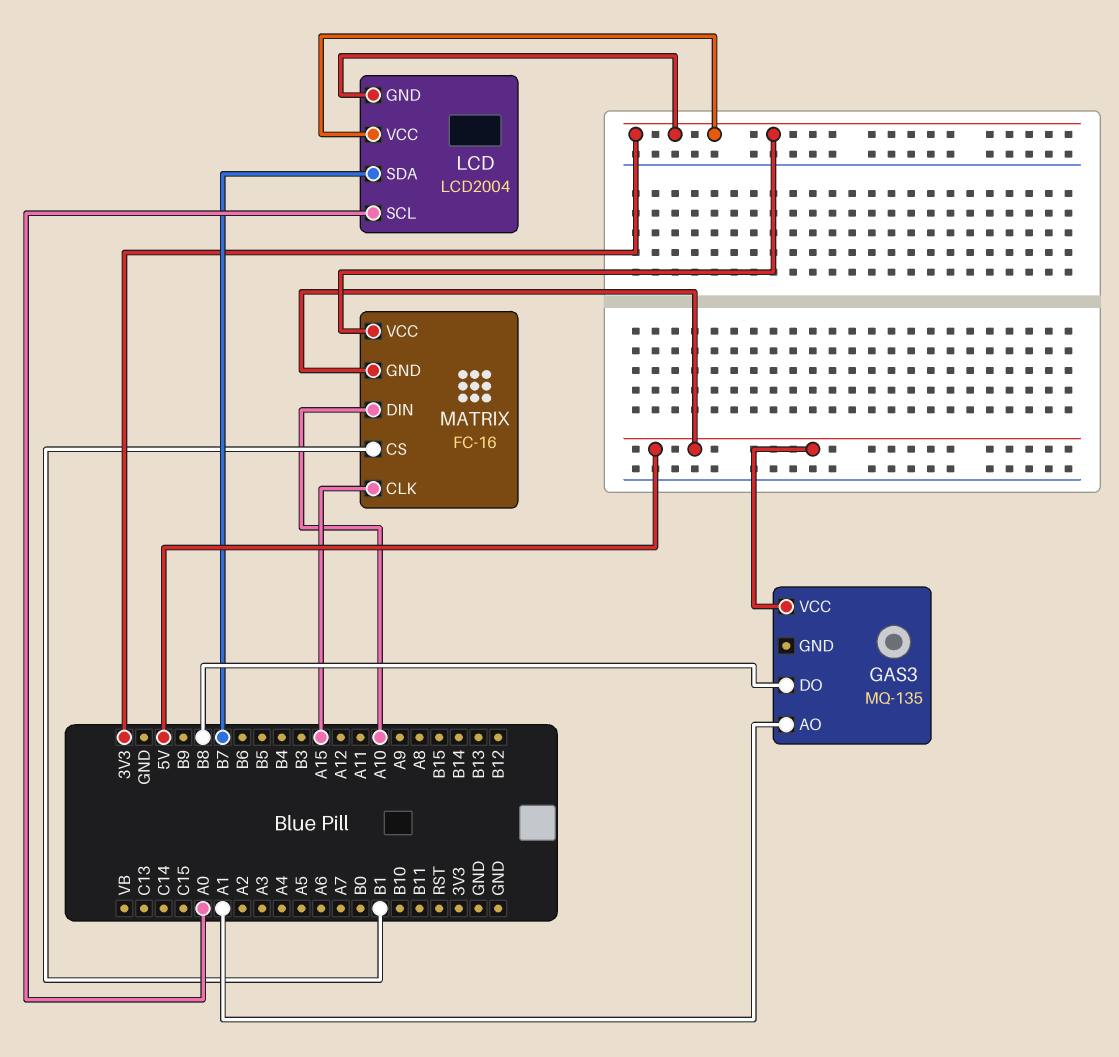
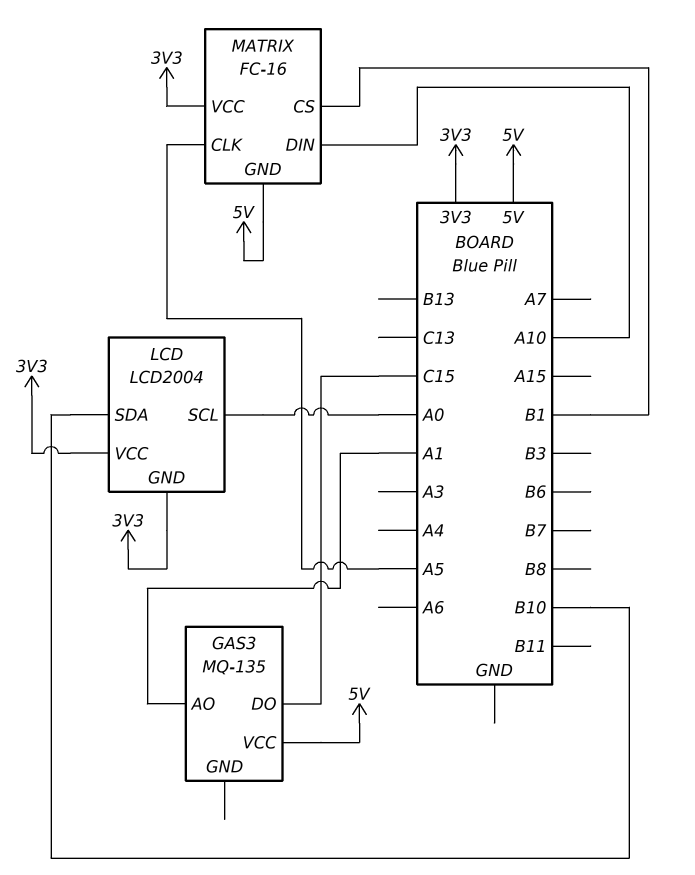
GAS3 pin DO: B8 -> C15
LCD pin SDA: B7 -> B10
MATRIX pin CLK: A15 -> A5

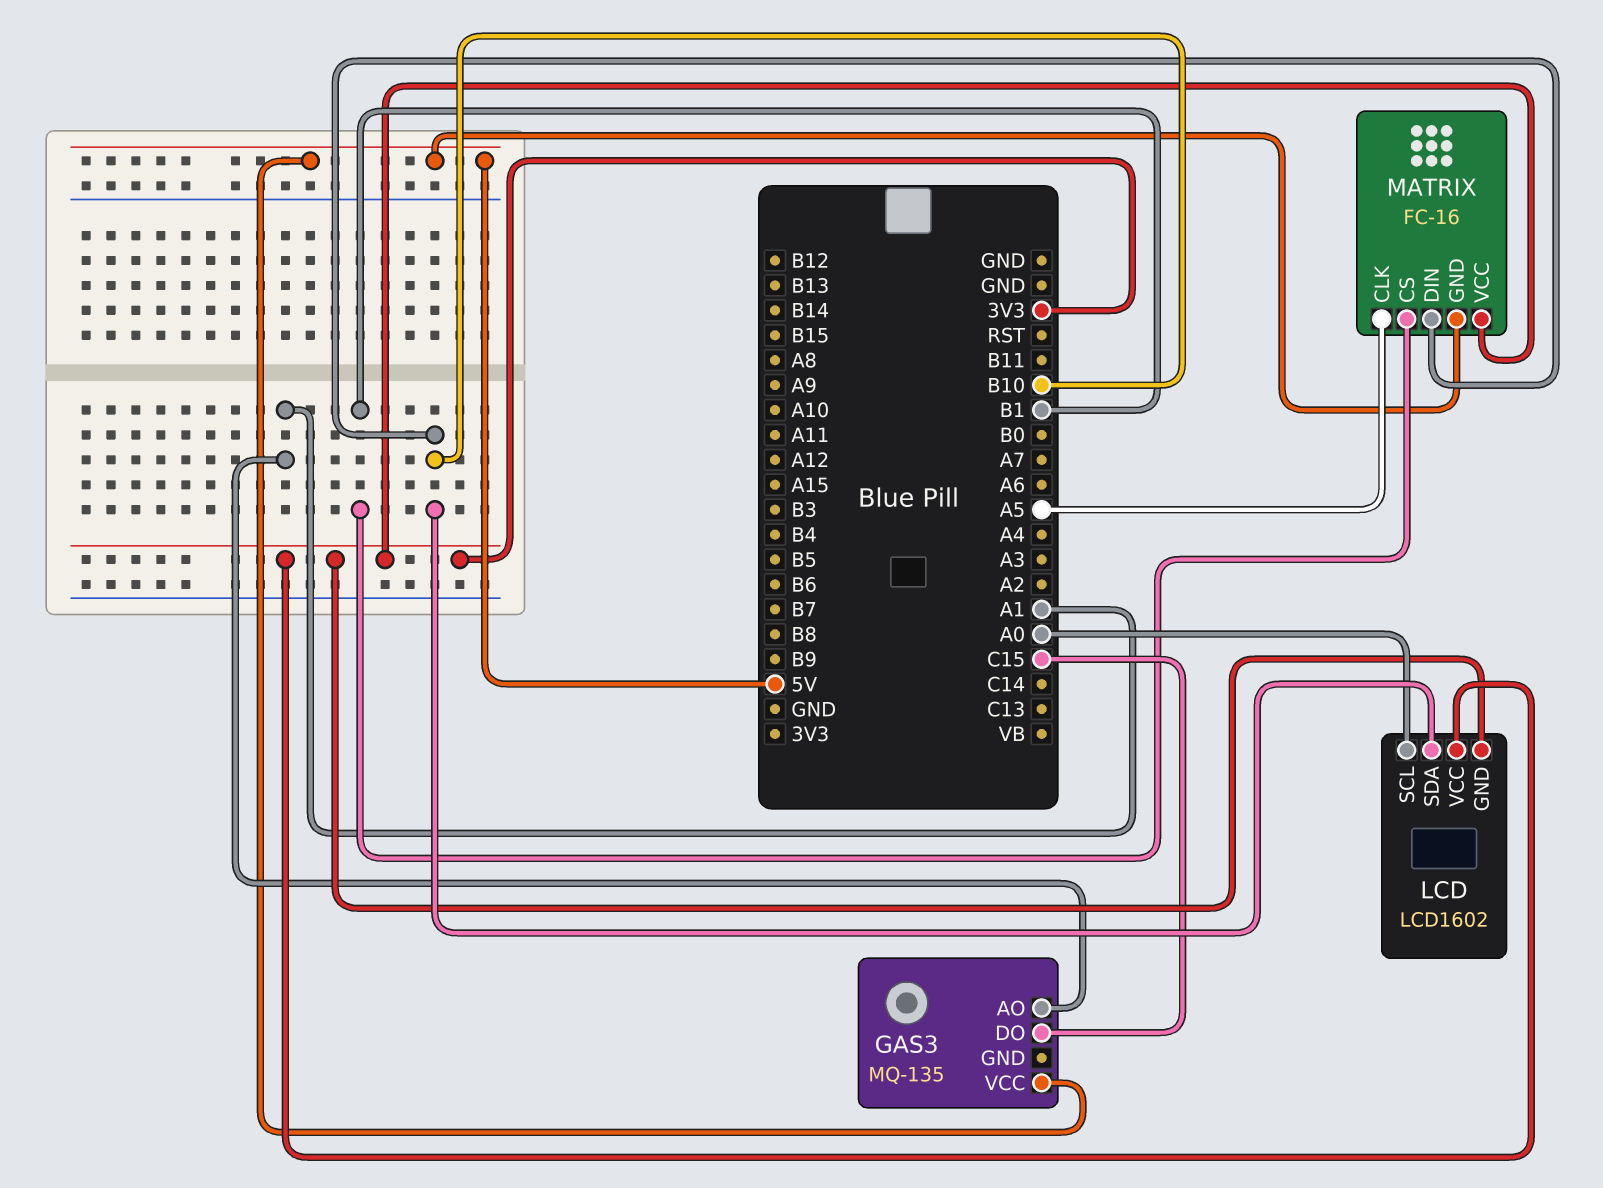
LCD: LCD2004 -> LCD1602
MATRIX pin DIN: A10 -> B10

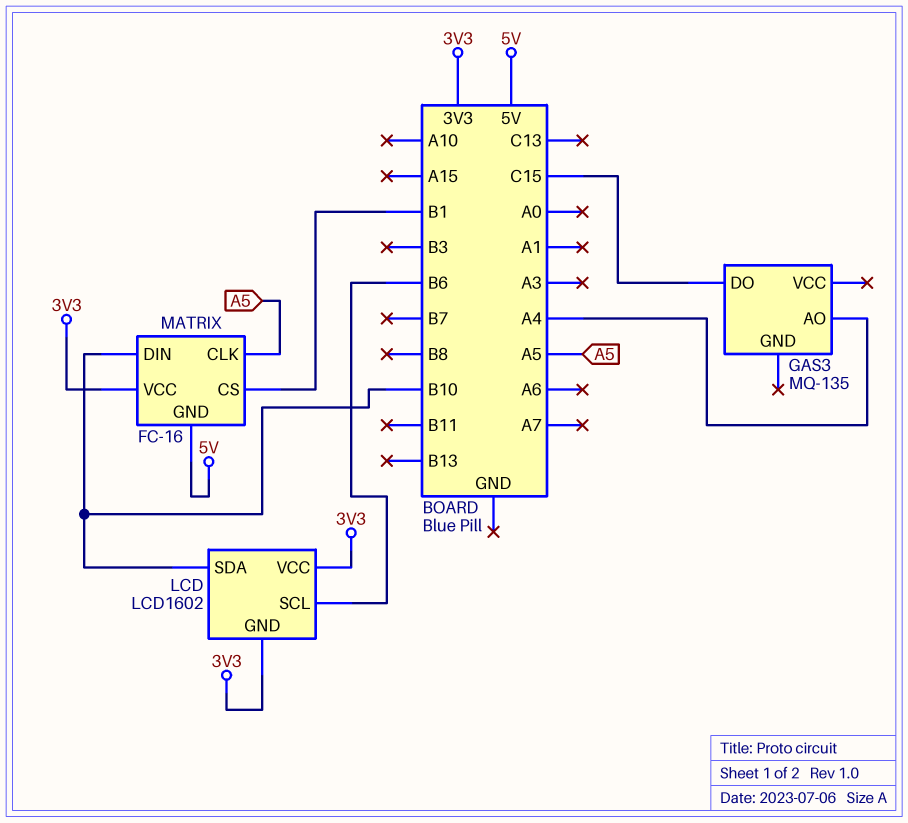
GAS3 pin AO: A1 -> A4
GAS3 pin VCC: 5V -> none
LCD pin SCL: A0 -> B6

